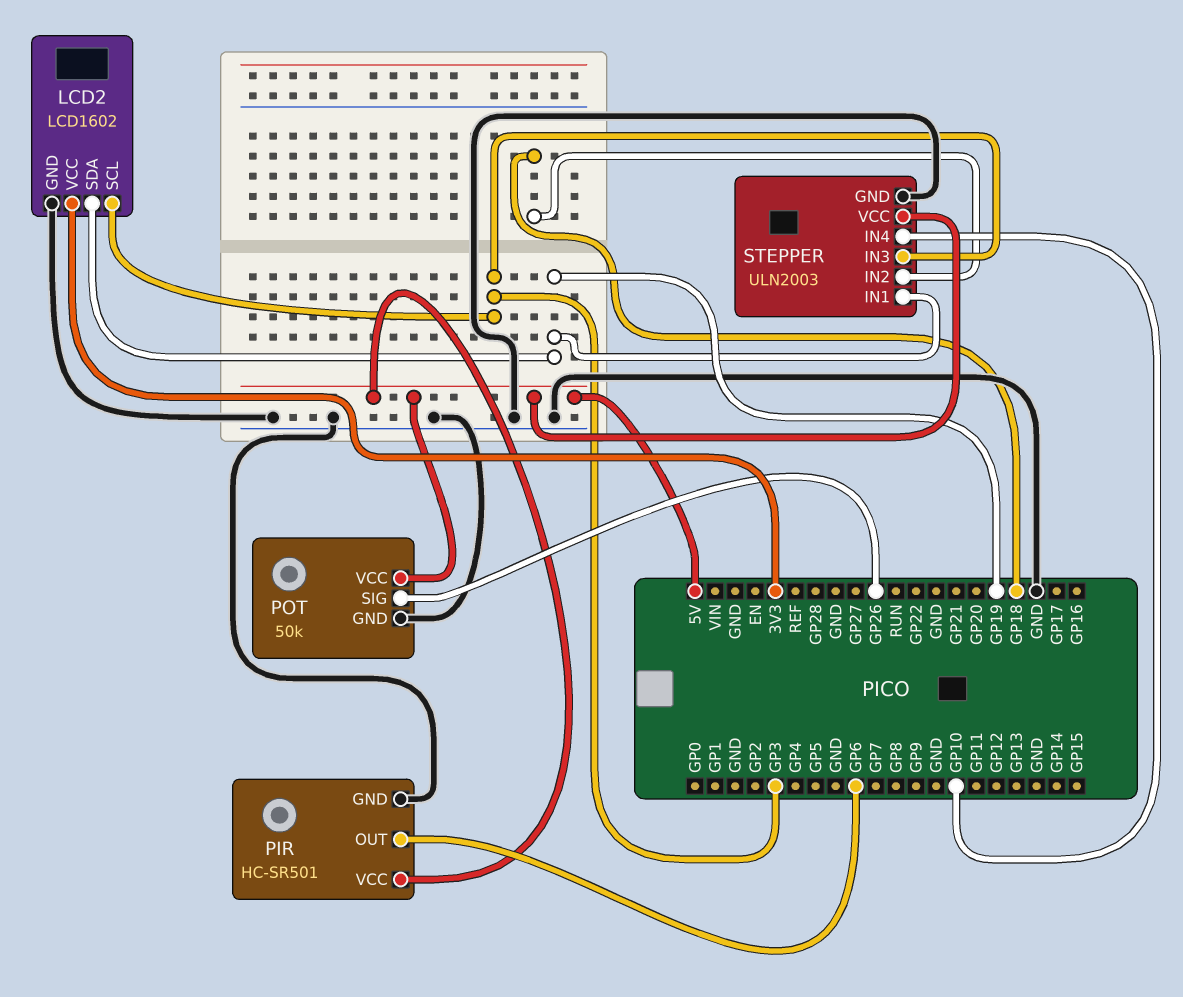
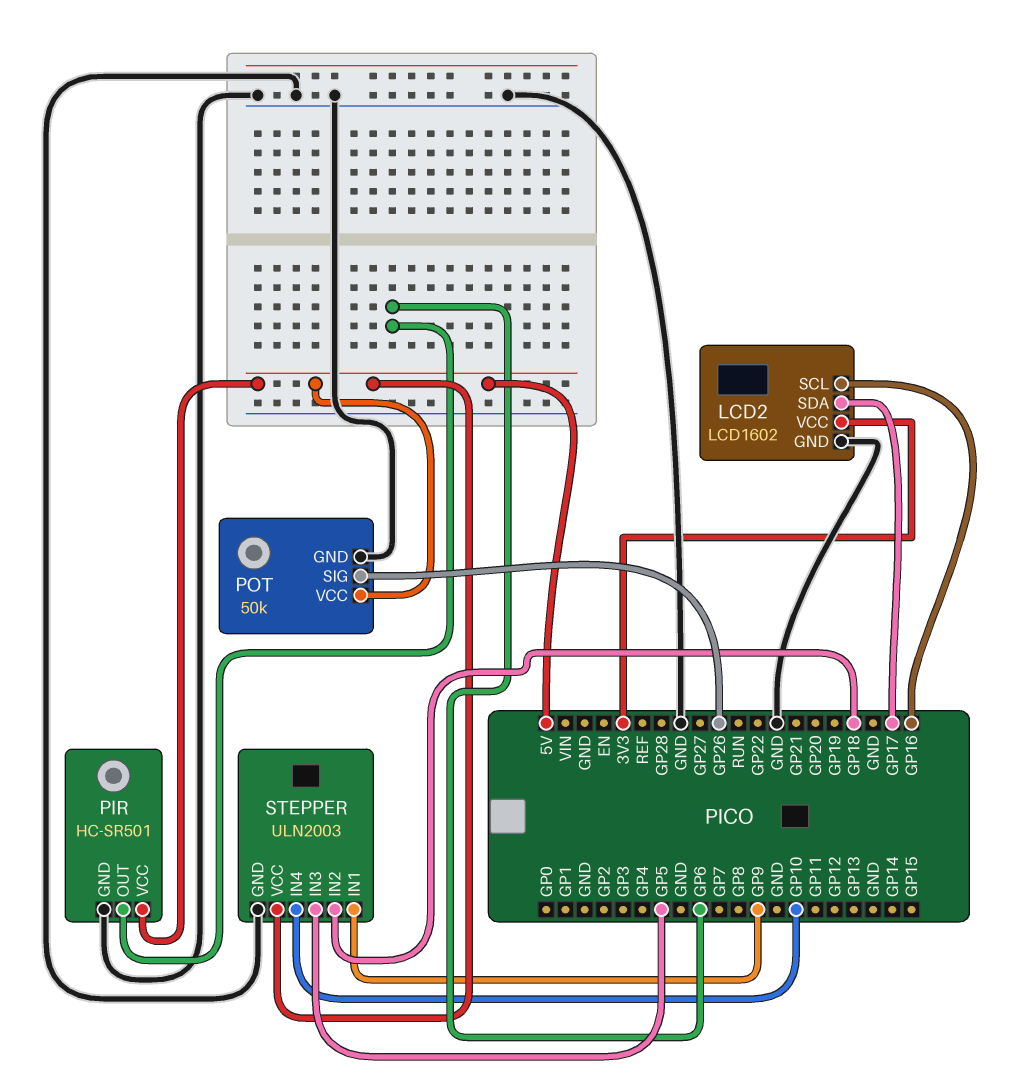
LCD2 pin SCL: GP3 -> GP16
LCD2 pin SDA: GP19 -> GP17
STEPPER pin IN1: GP19 -> GP9
STEPPER pin IN3: GP3 -> GP5

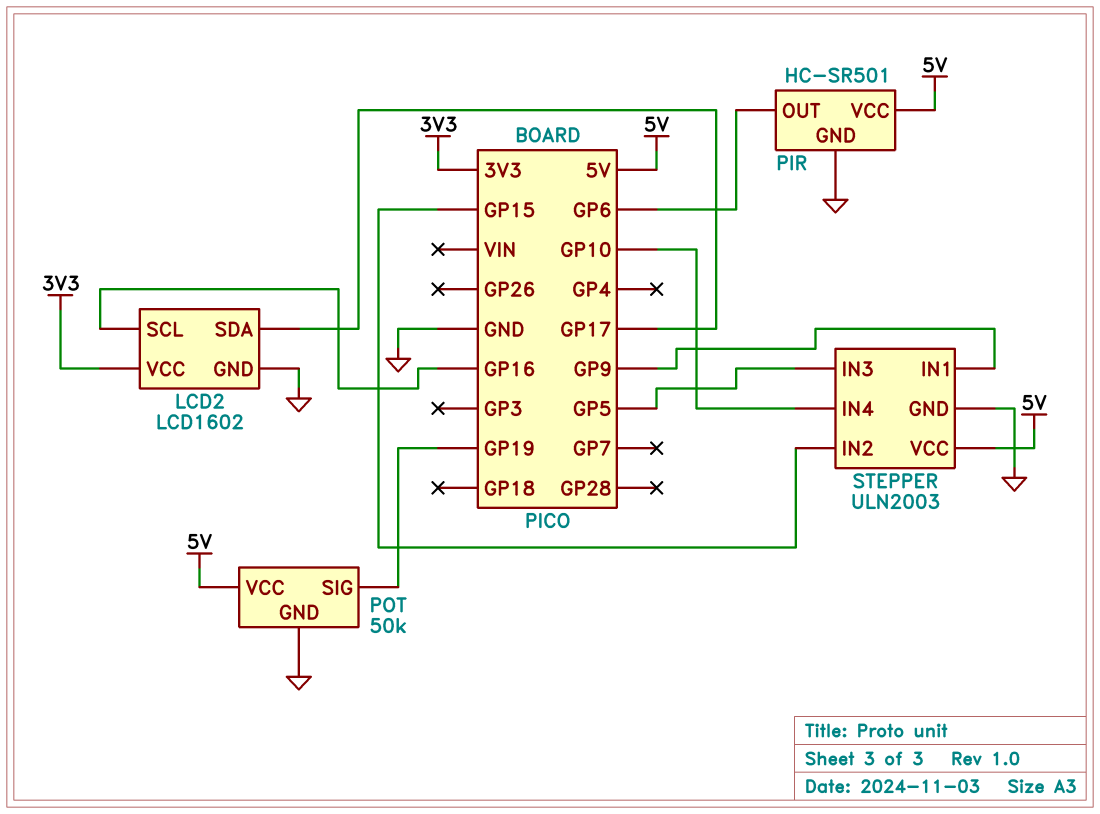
POT pin SIG: GP26 -> GP19
STEPPER pin IN2: GP18 -> GP15

